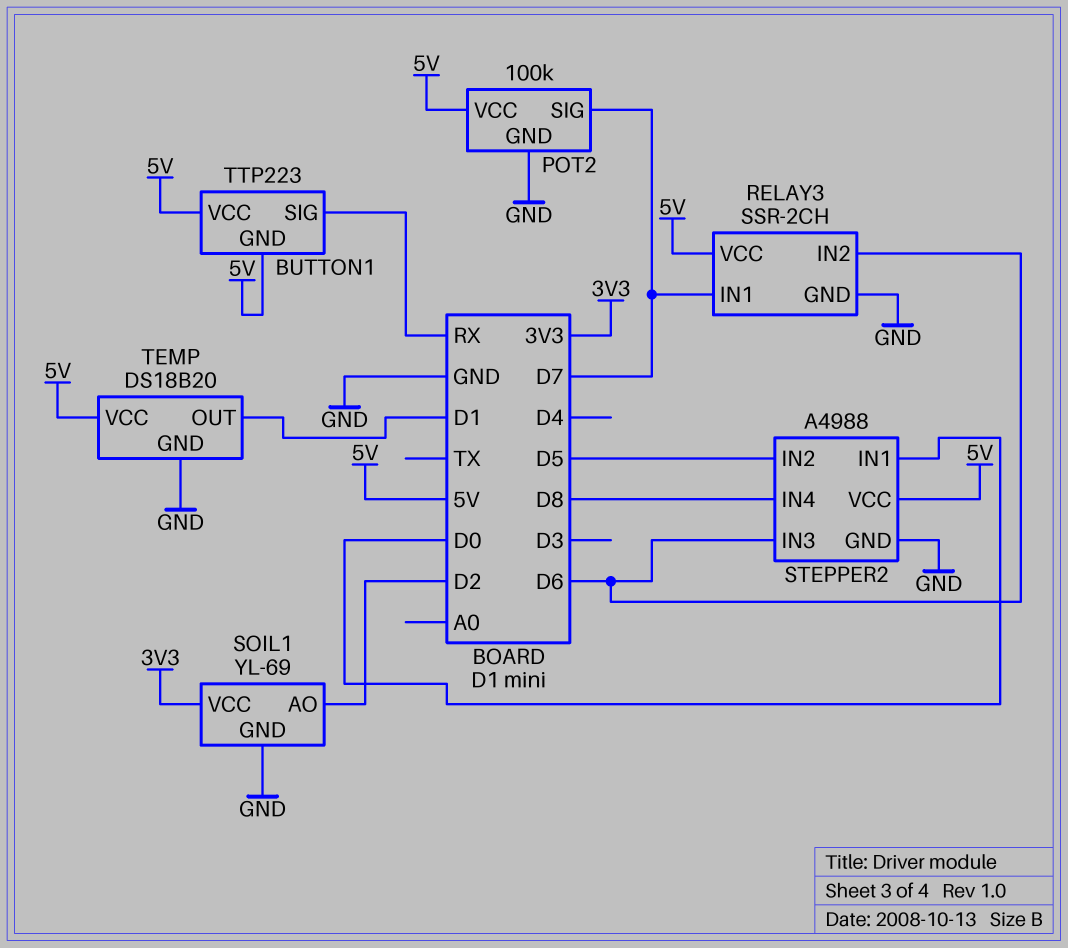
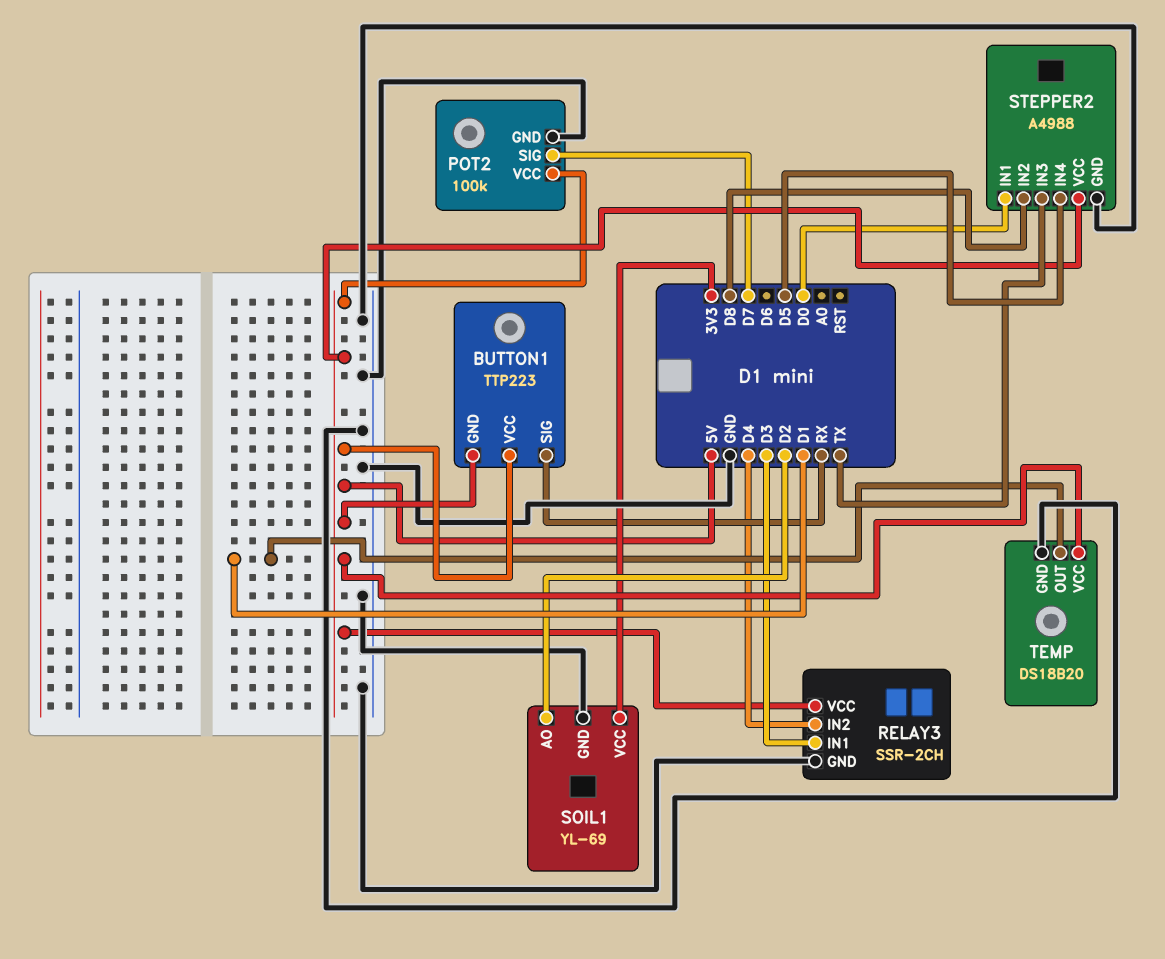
RELAY3 pin IN1: D7 -> D3
RELAY3 pin IN2: D6 -> D4
STEPPER2 pin IN2: D5 -> D8
STEPPER2 pin IN3: D6 -> TX
STEPPER2 pin IN4: D8 -> D5

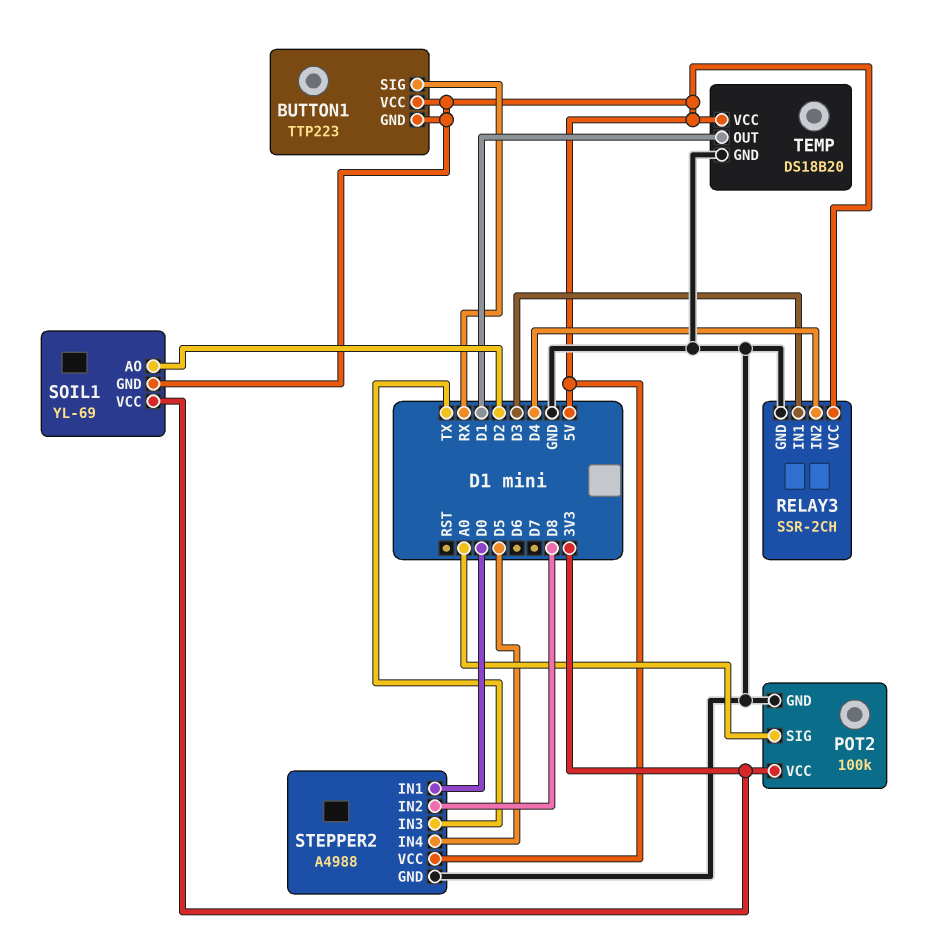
POT2 pin SIG: D7 -> A0
POT2 pin VCC: 5V -> 3V3
SOIL1 pin GND: GND -> 5V

